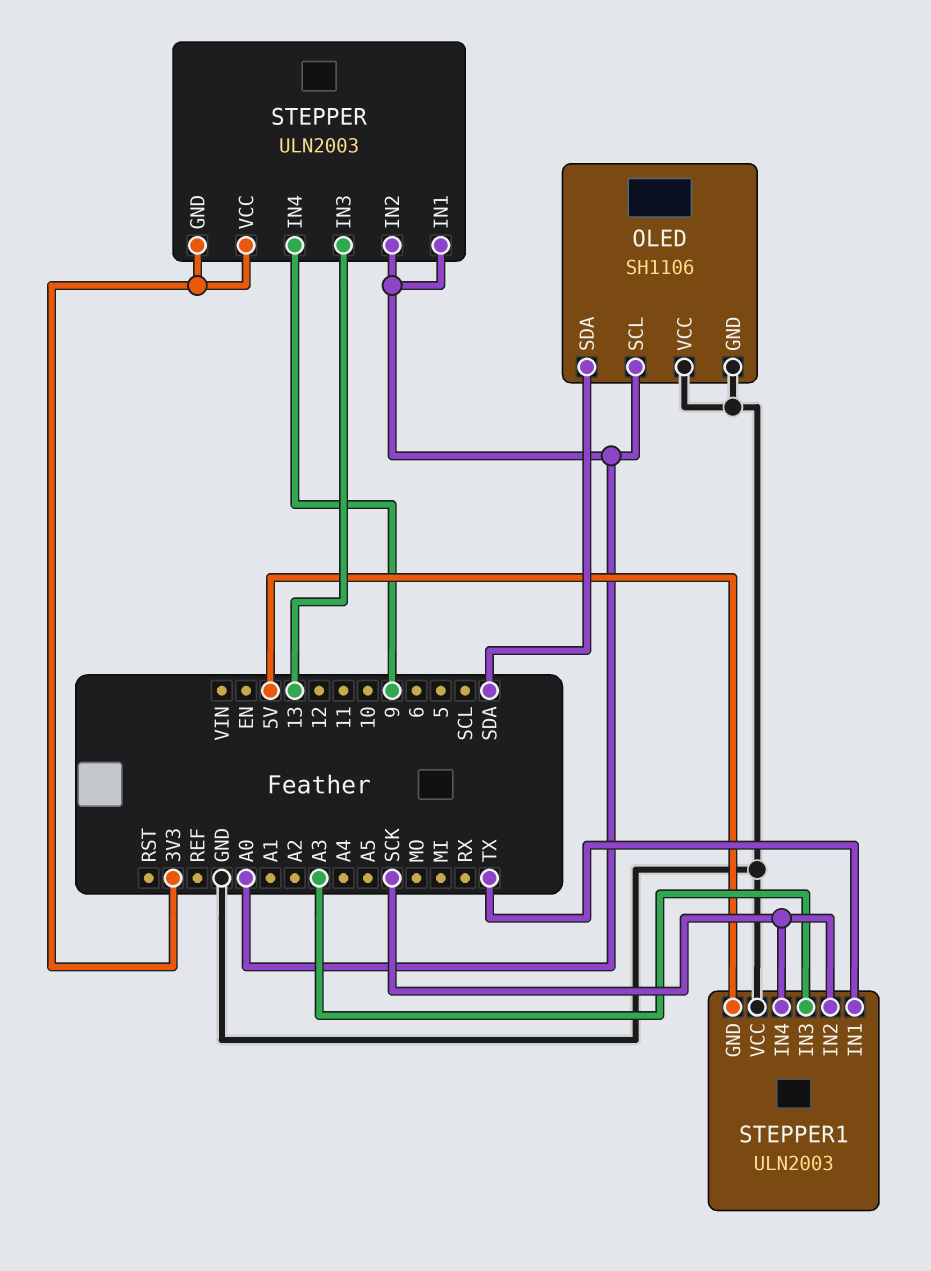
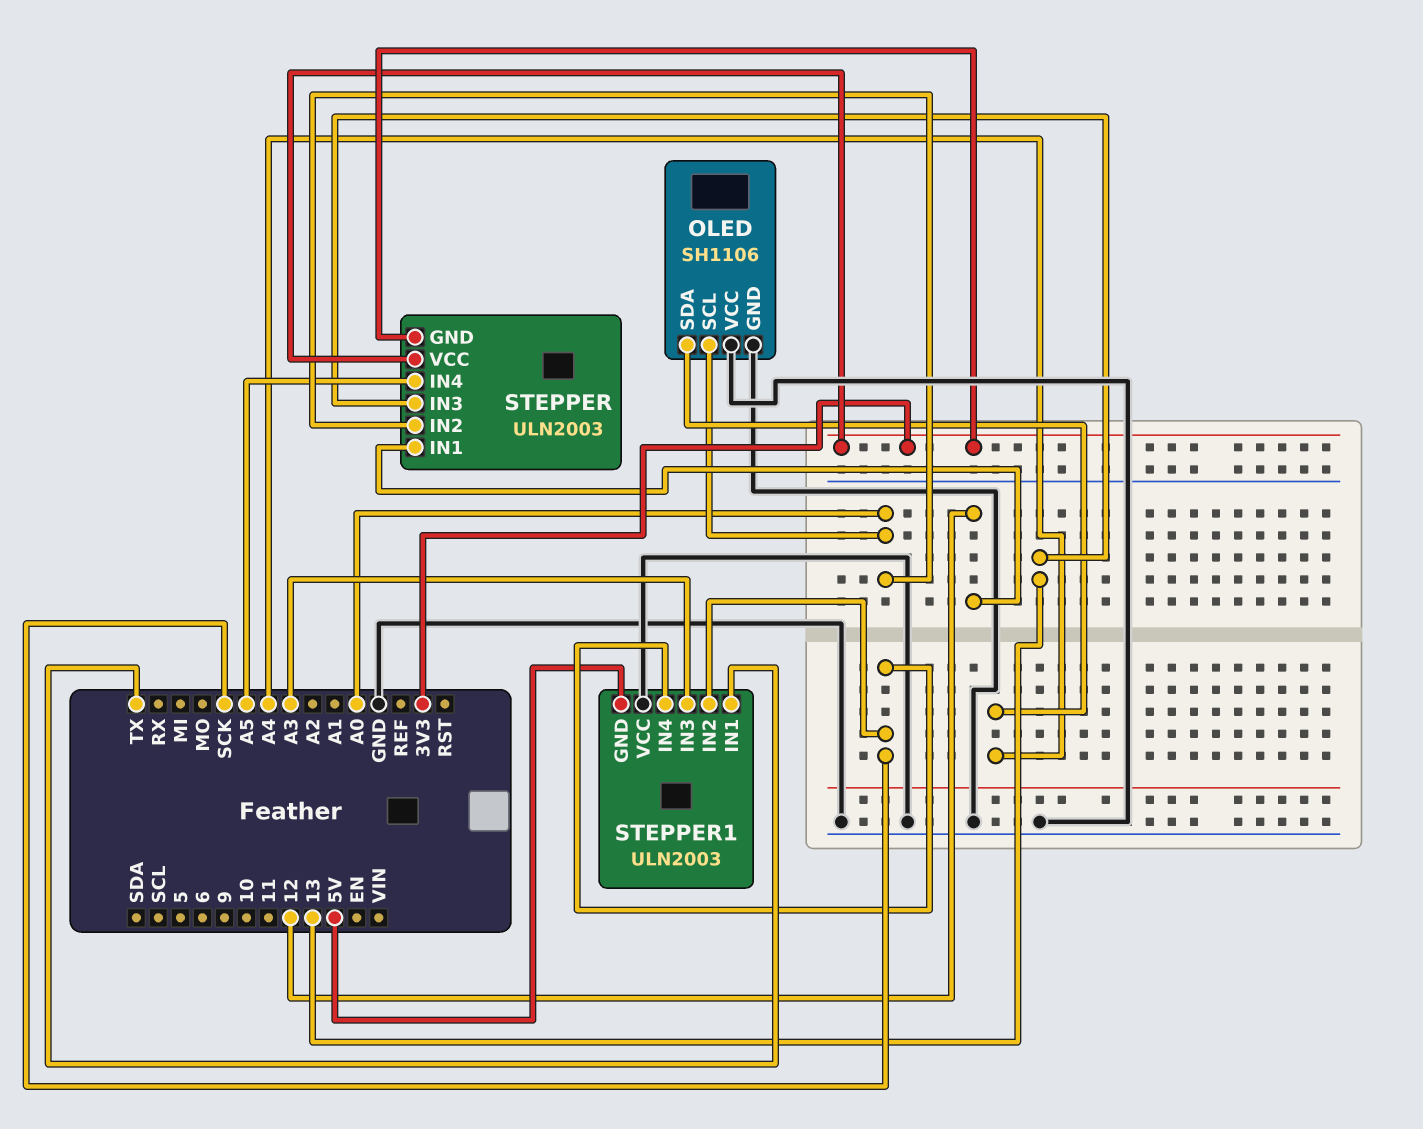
OLED pin SDA: SDA -> A4
STEPPER pin IN1: A0 -> 12
STEPPER pin IN4: 9 -> A5

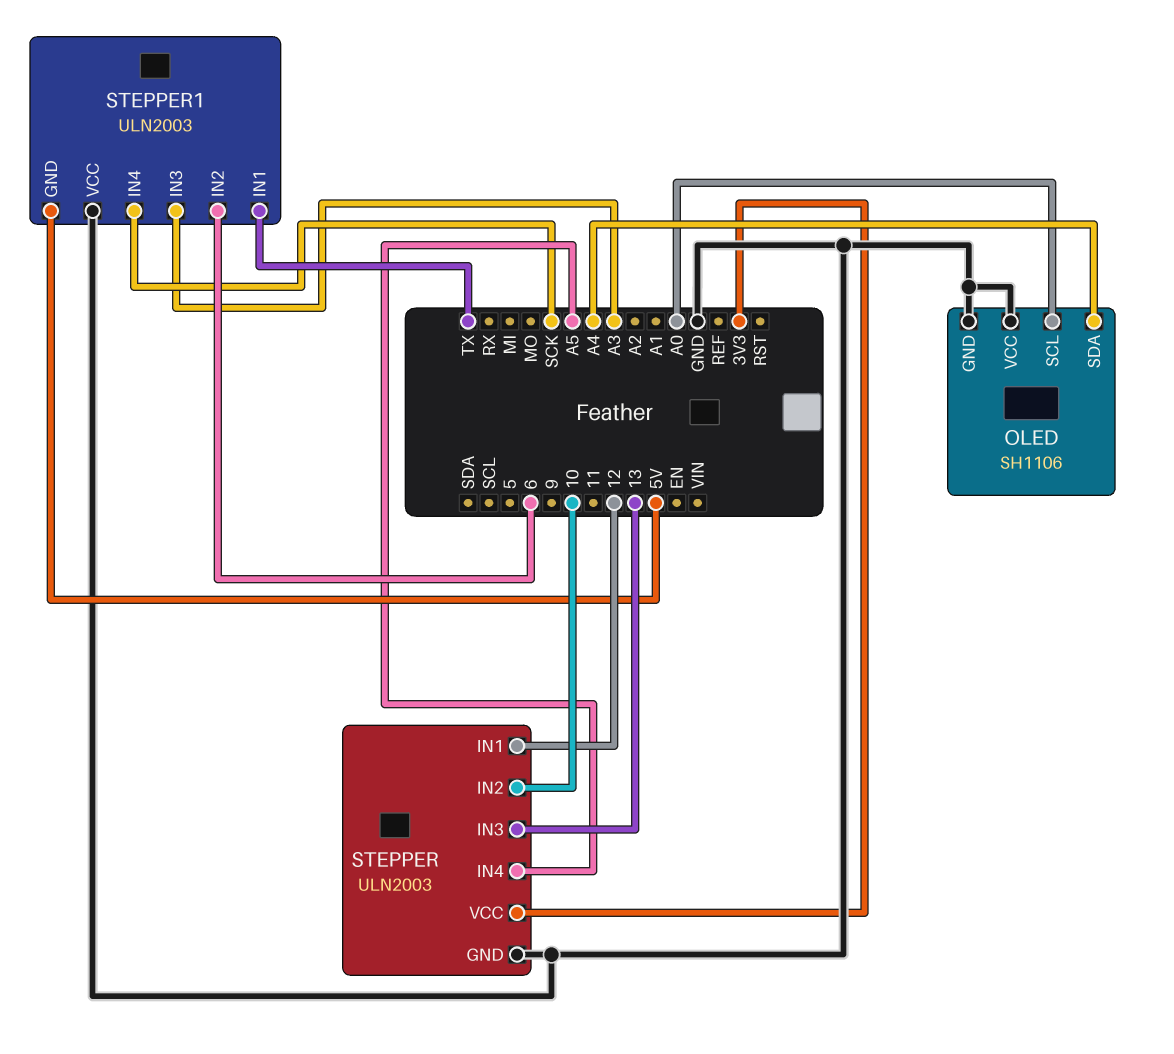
STEPPER pin GND: 3V3 -> GND
STEPPER pin IN2: A0 -> 10
STEPPER1 pin IN2: SCK -> 6

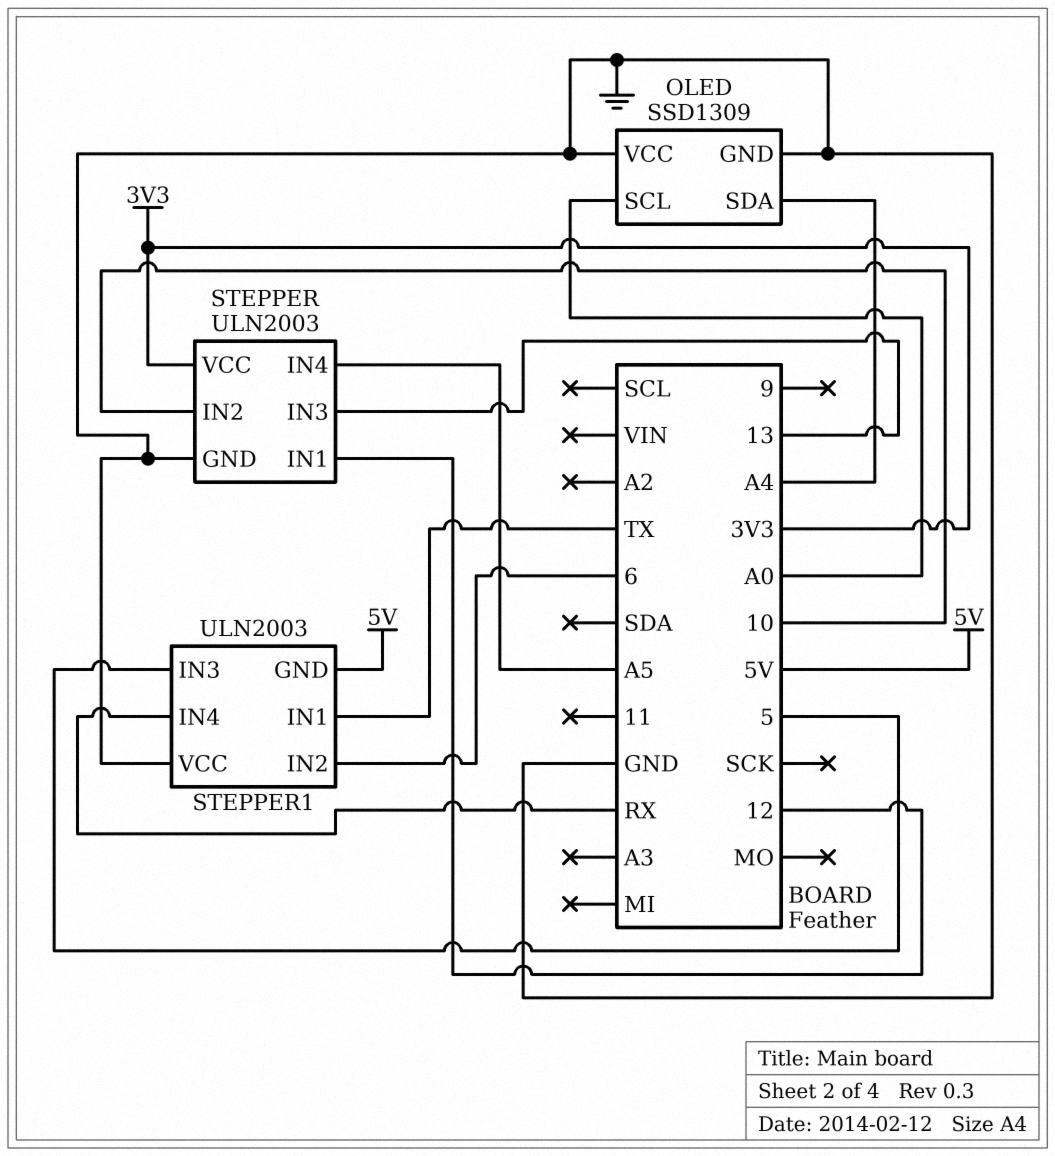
OLED: SH1106 -> SSD1309
STEPPER1 pin IN3: A3 -> 5
STEPPER1 pin IN4: SCK -> RX

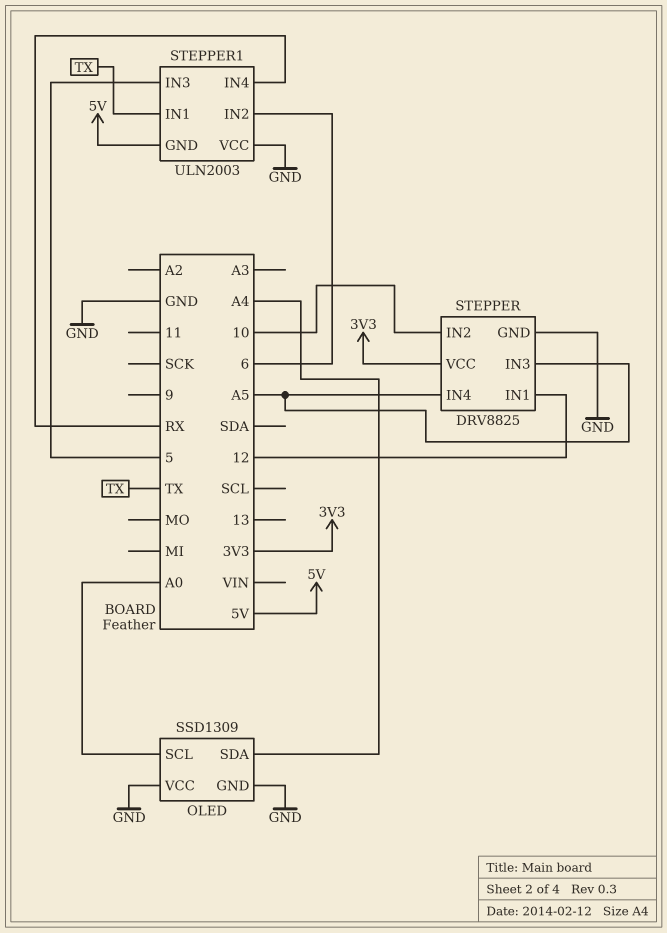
STEPPER: ULN2003 -> DRV8825
STEPPER pin IN3: 13 -> A5

